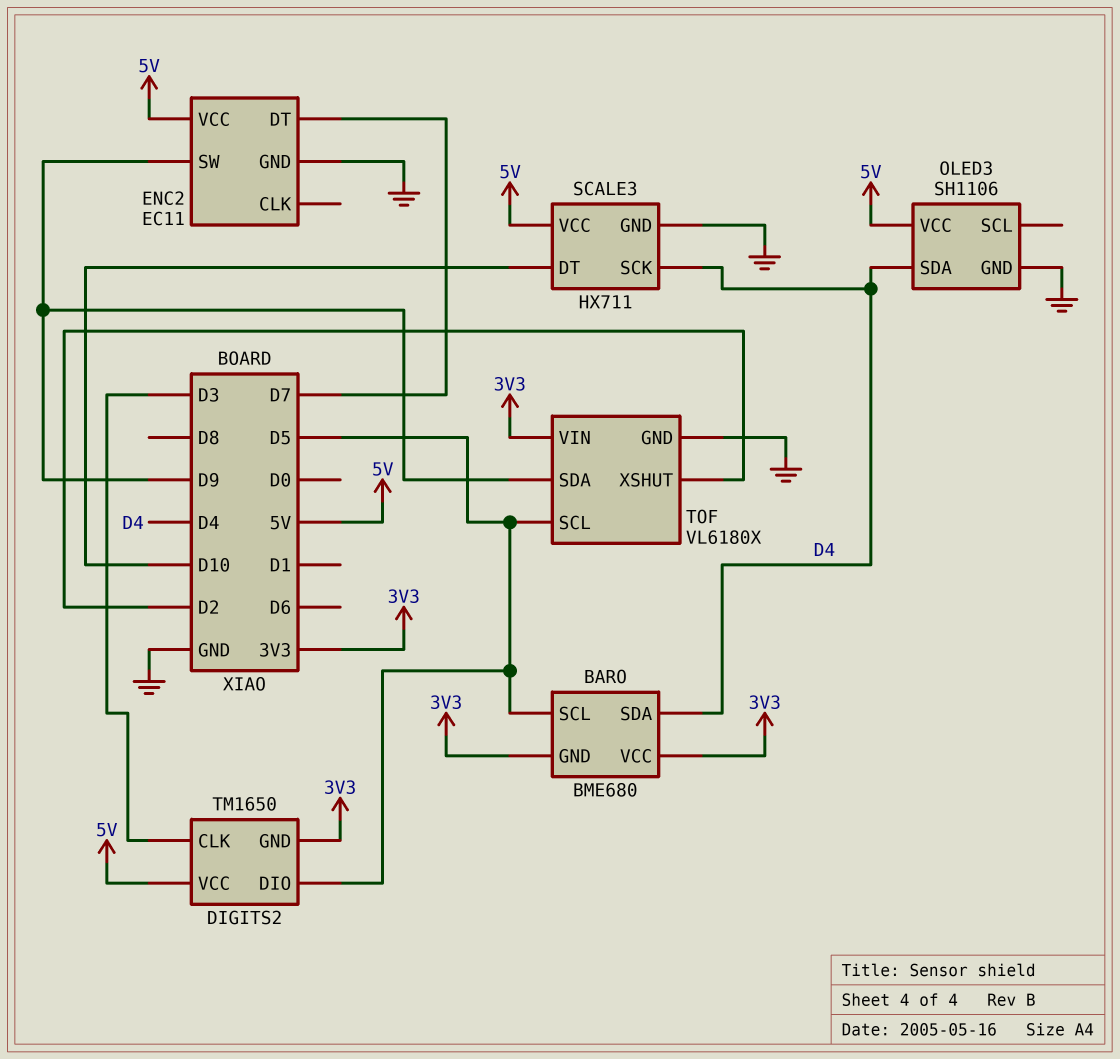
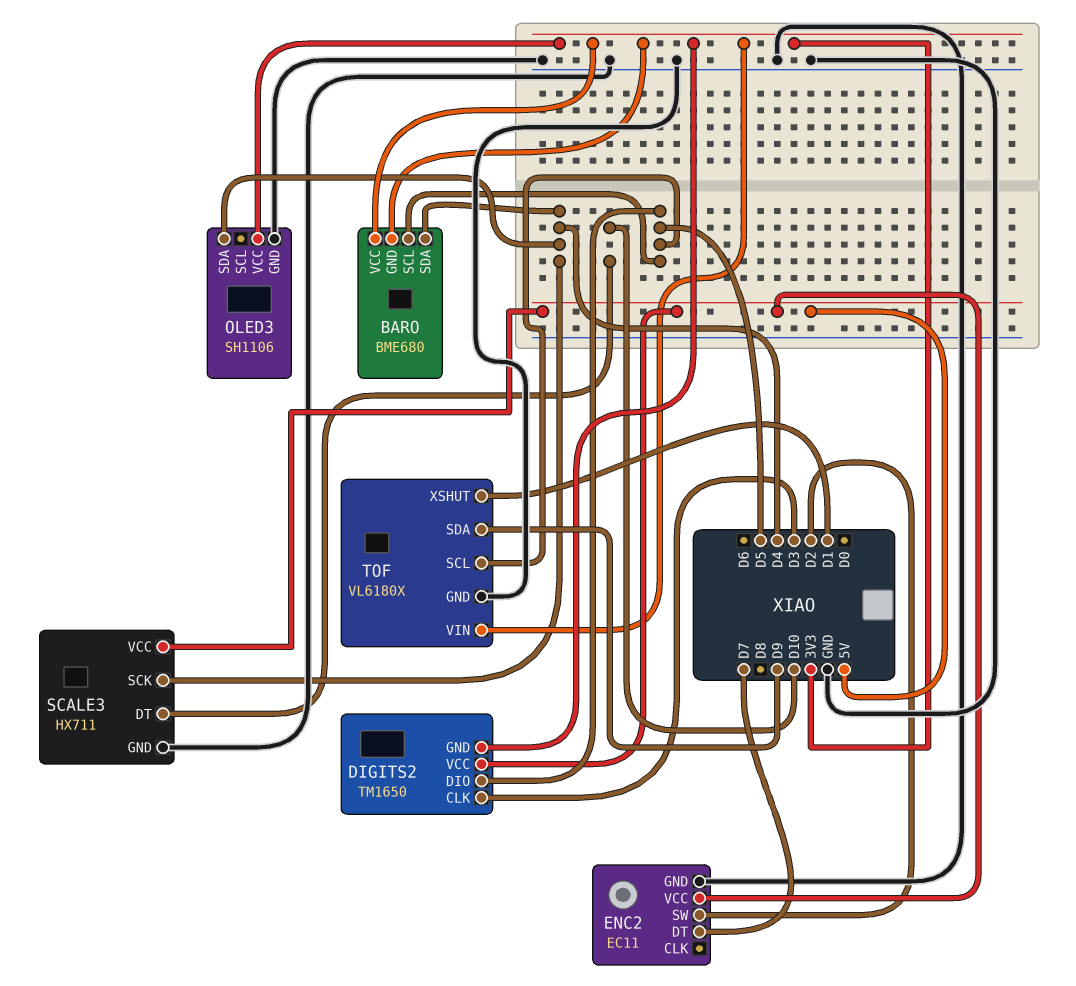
ENC2 pin SW: D9 -> D2
OLED3 pin VCC: 5V -> 3V3
TOF pin XSHUT: D2 -> D1

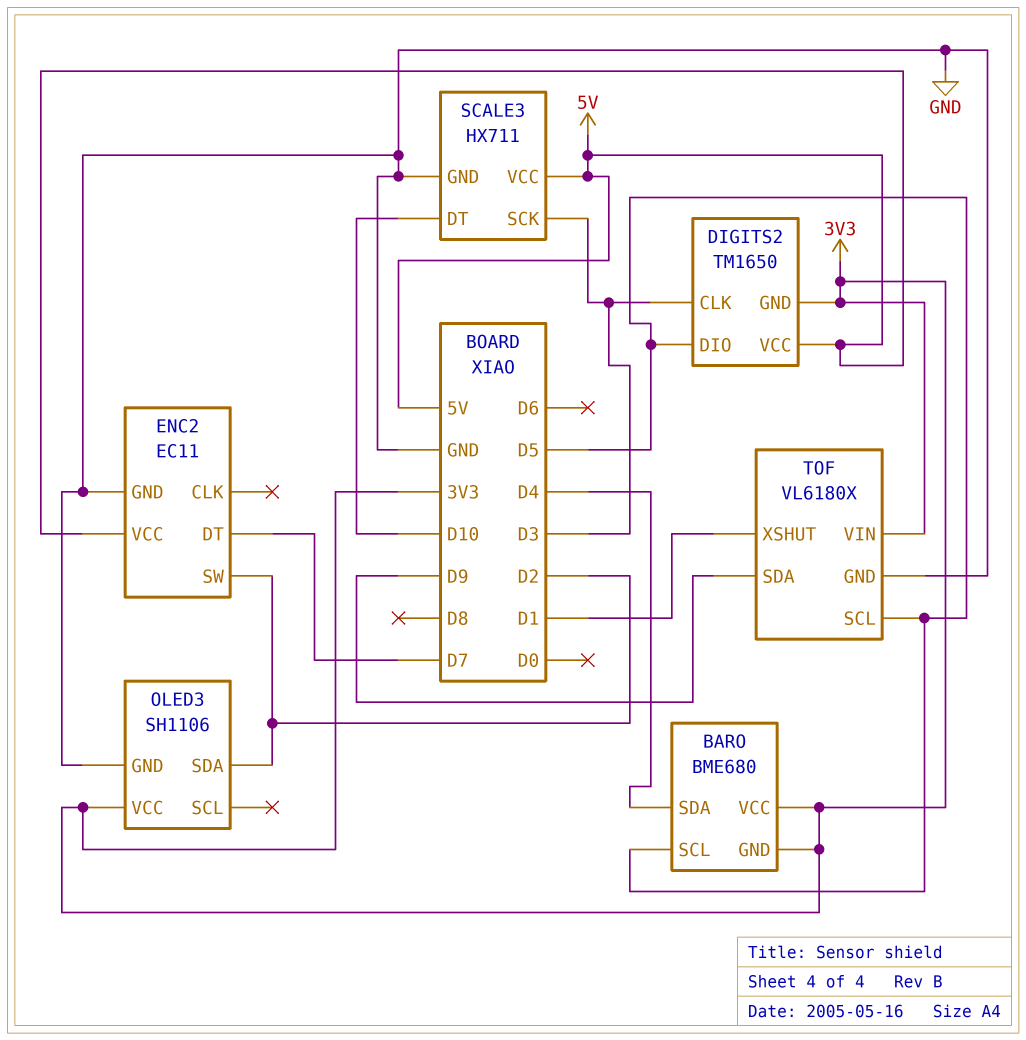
OLED3 pin SDA: D4 -> D2
SCALE3 pin SCK: D4 -> D3

